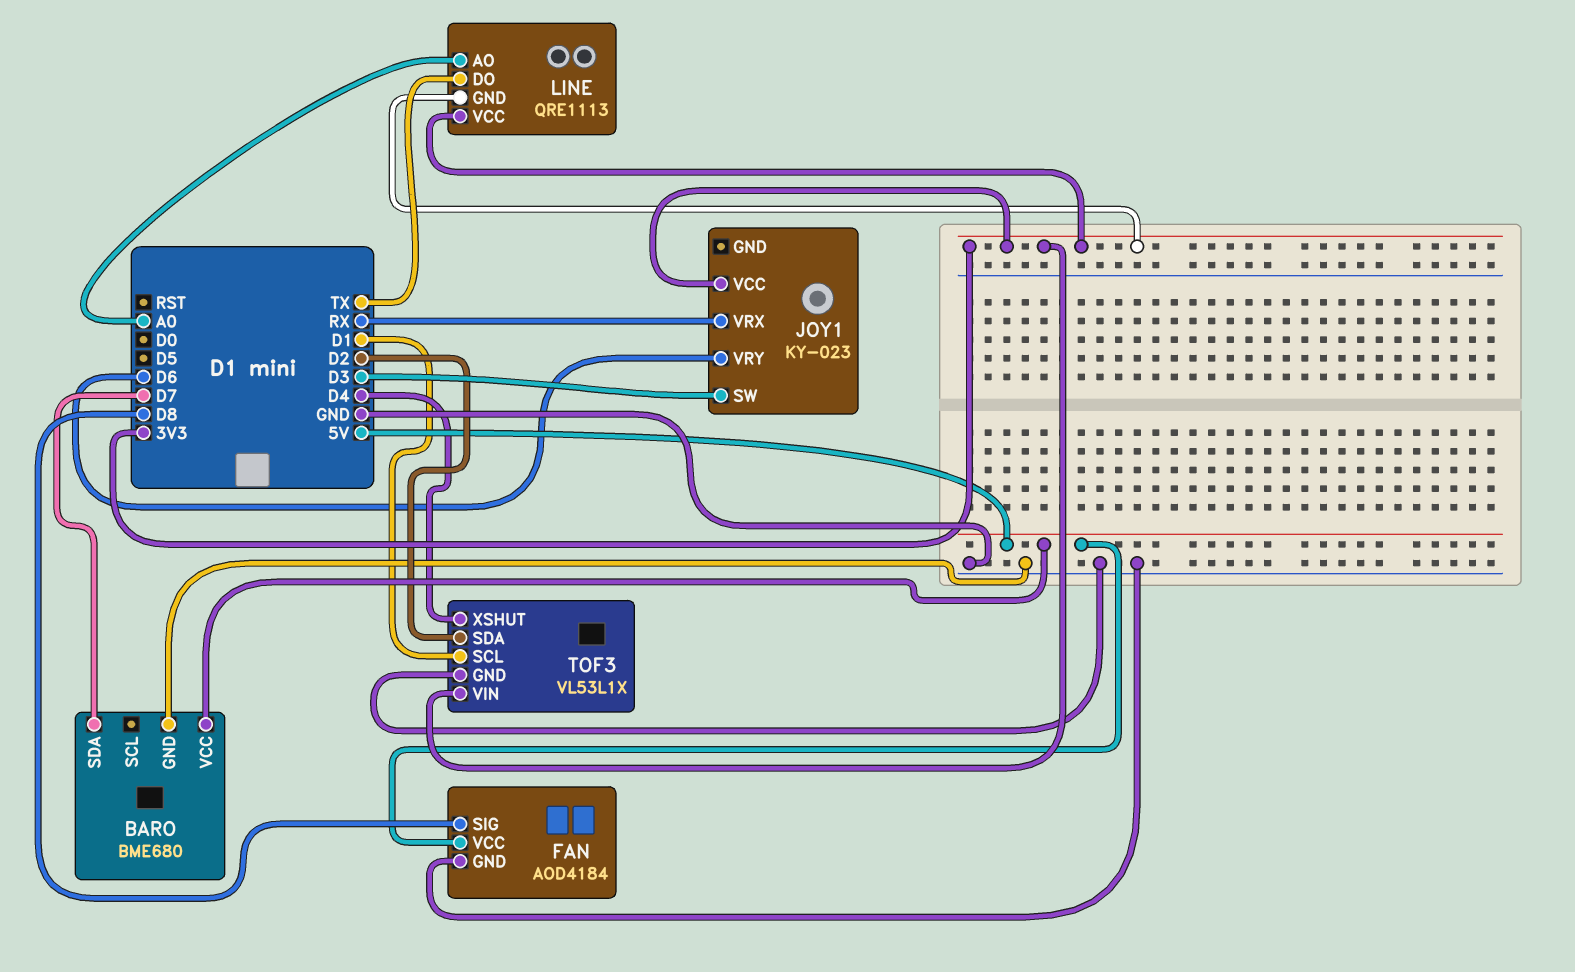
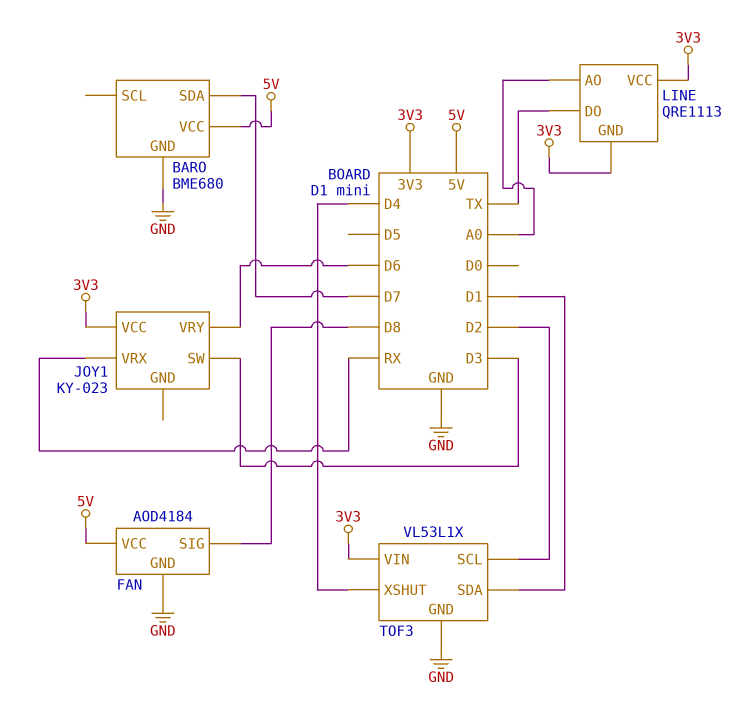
TOF3 pin SCL: D1 -> D2
TOF3 pin SDA: D2 -> D1

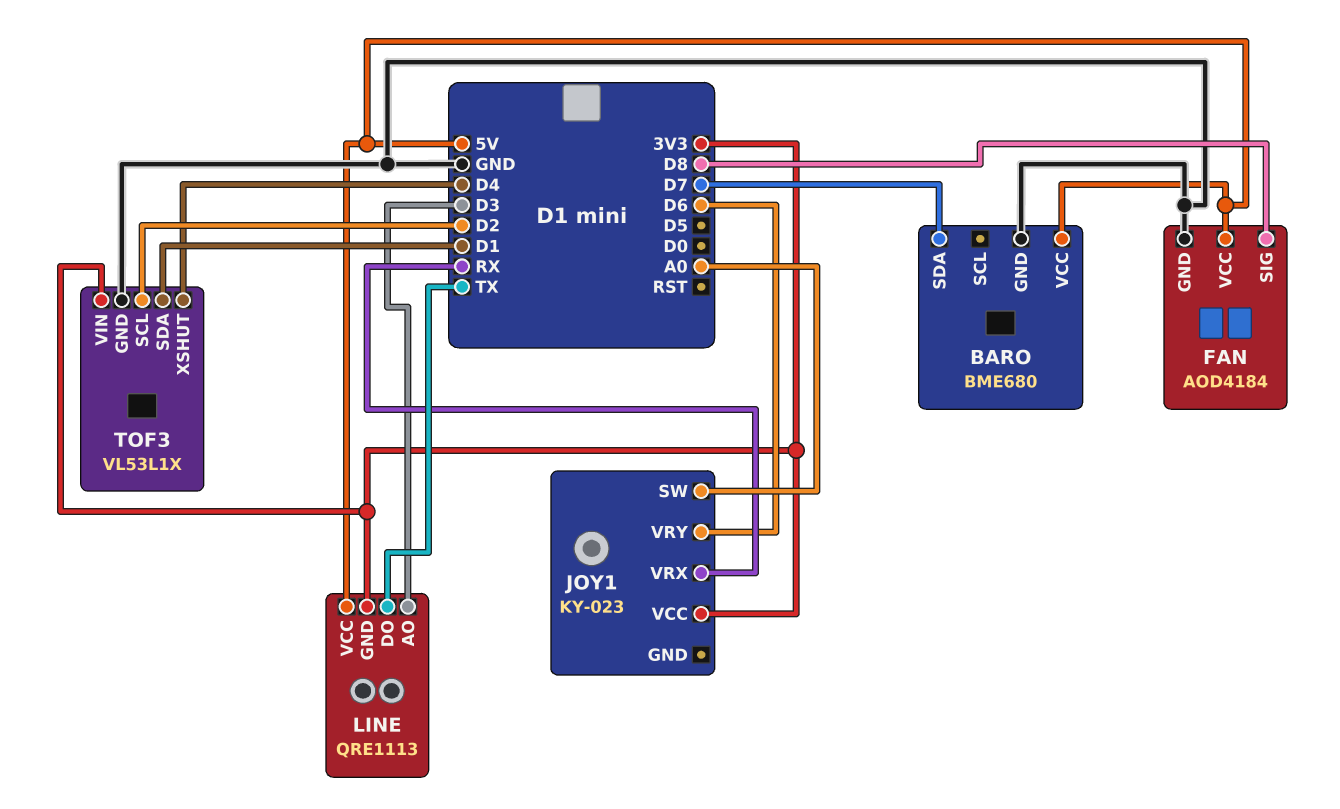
JOY1 pin SW: D3 -> A0
LINE pin AO: A0 -> D3
LINE pin VCC: 3V3 -> 5V

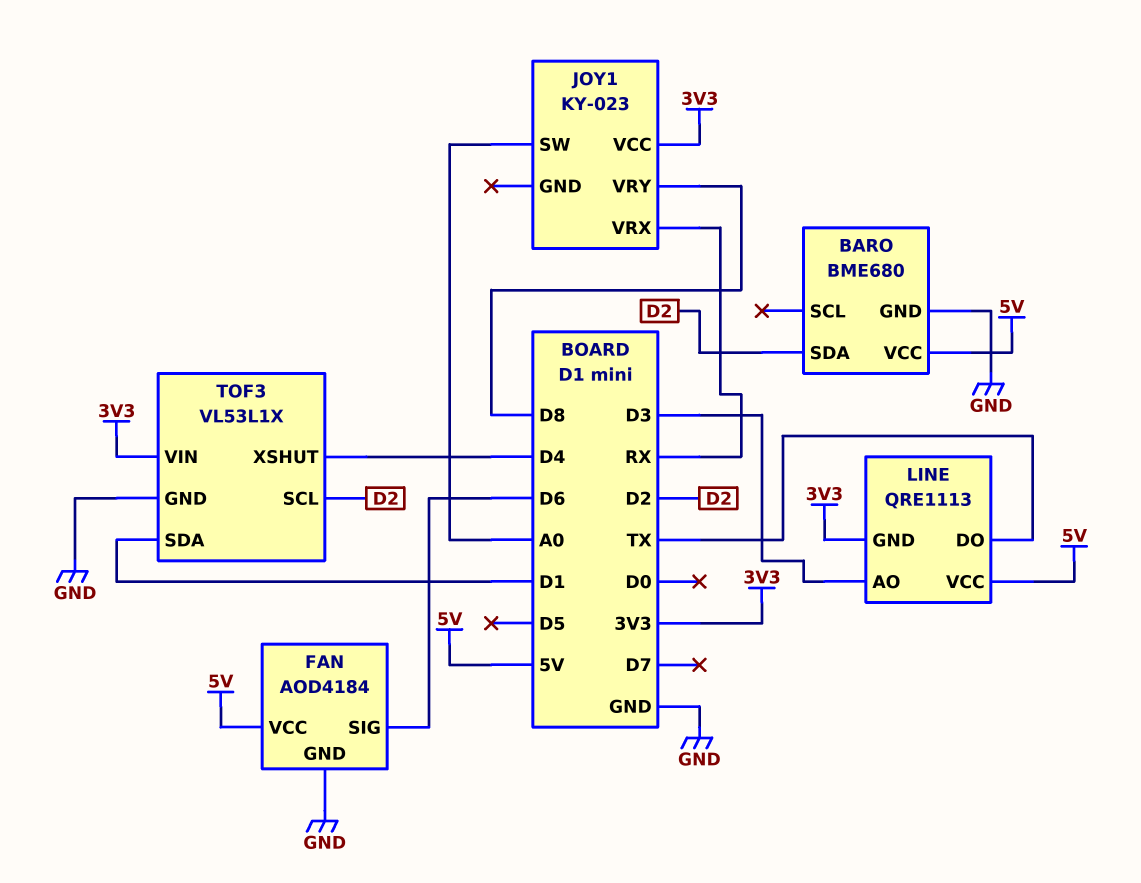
BARO pin SDA: D7 -> D2
FAN pin SIG: D8 -> D6
JOY1 pin VRY: D6 -> D8

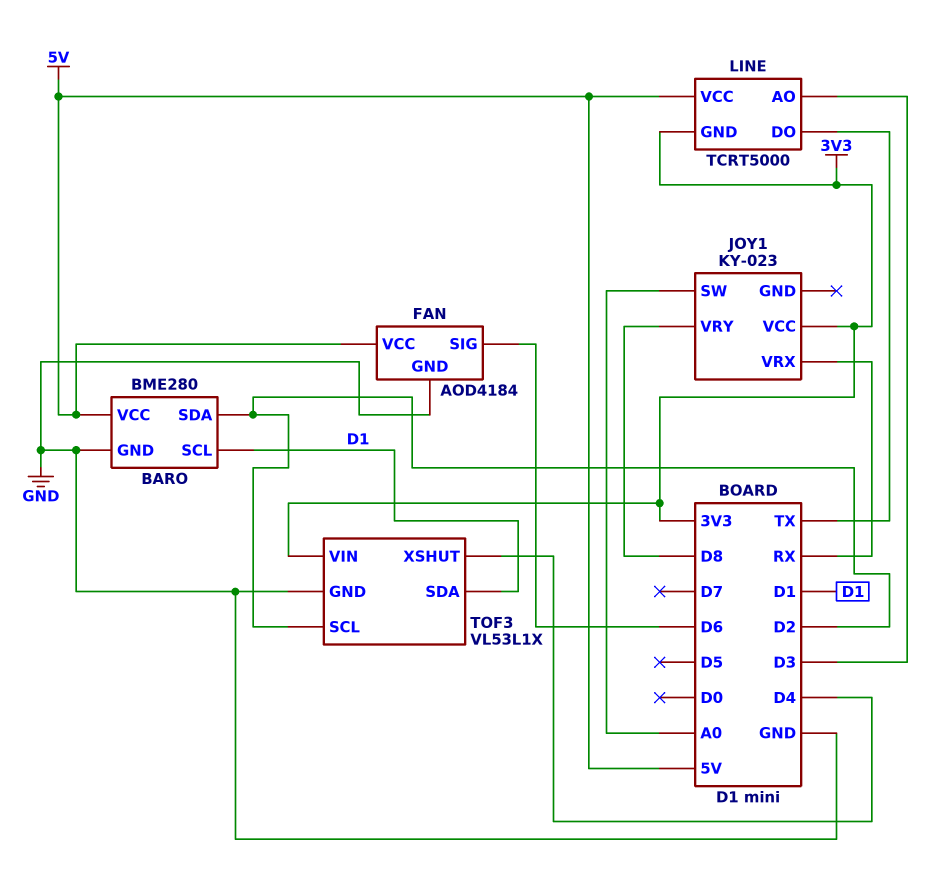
BARO: BME680 -> BME280
BARO pin SCL: none -> D1
LINE: QRE1113 -> TCRT5000

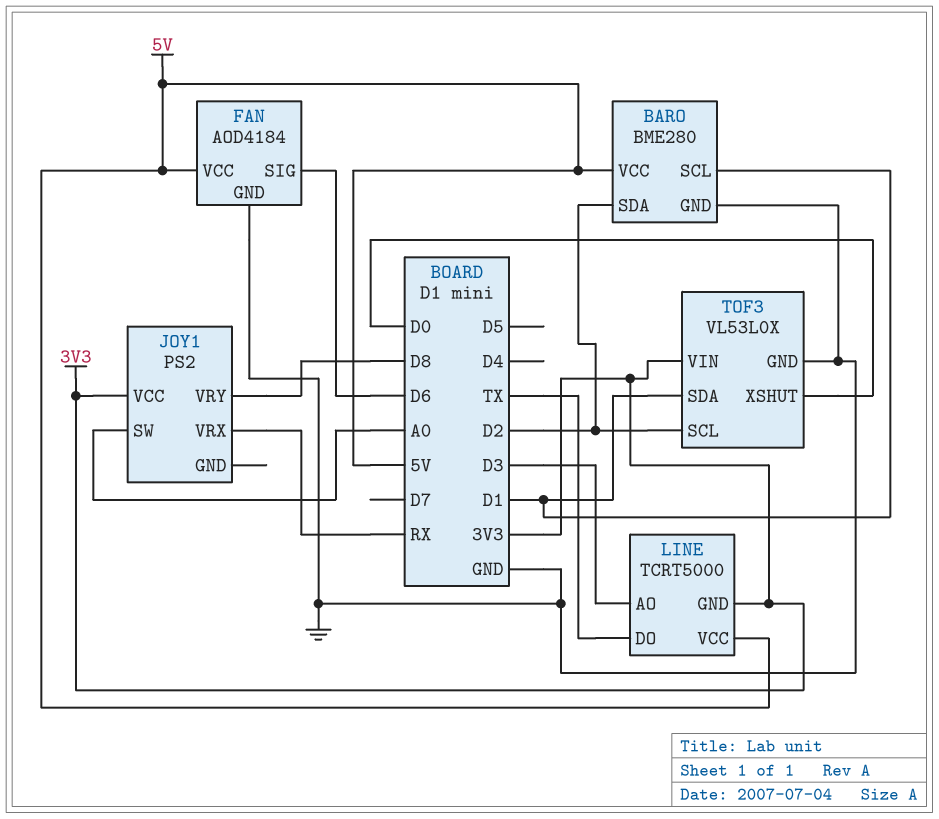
JOY1: KY-023 -> PS2
TOF3: VL53L1X -> VL53L0X
TOF3 pin XSHUT: D4 -> D0

